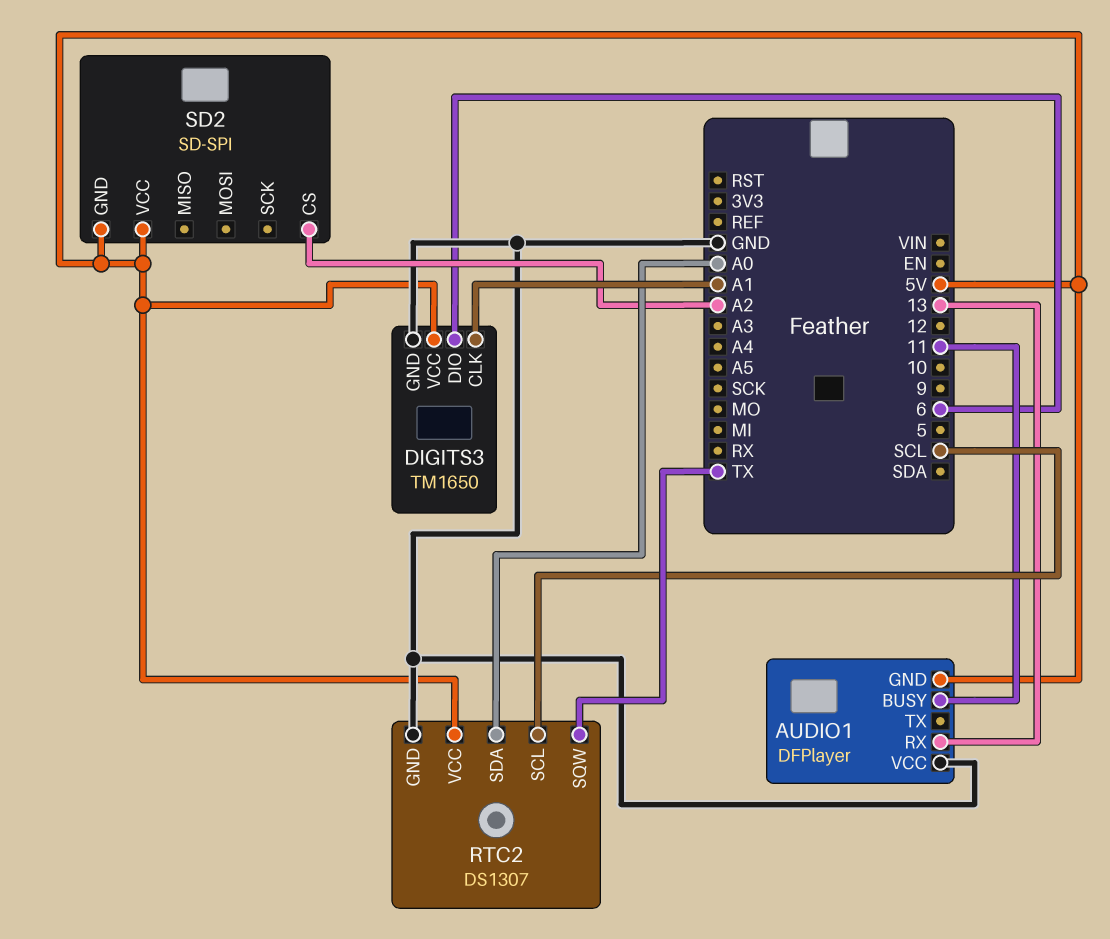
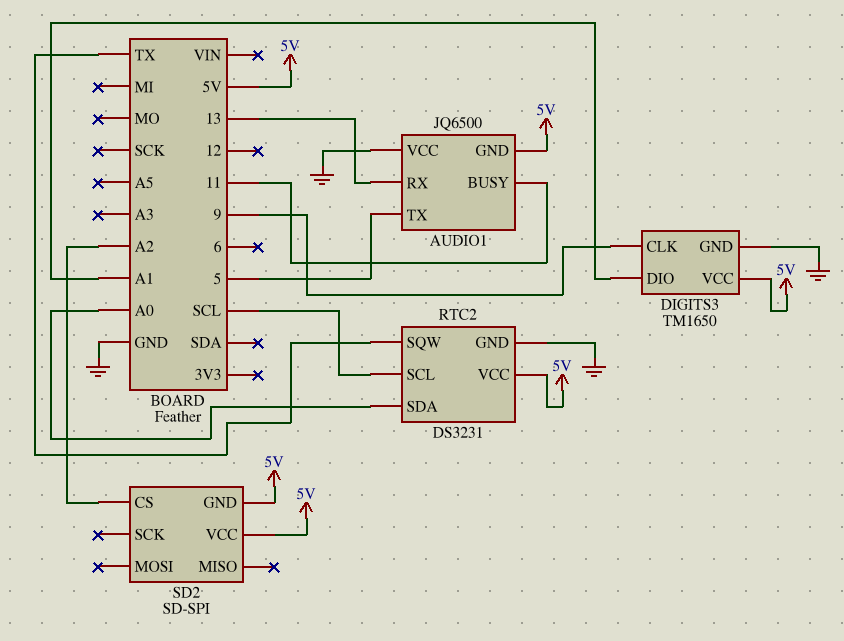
AUDIO1: DFPlayer -> JQ6500
AUDIO1 pin TX: none -> 5
DIGITS3 pin CLK: A1 -> 9
DIGITS3 pin DIO: 6 -> A1
RTC2: DS1307 -> DS3231

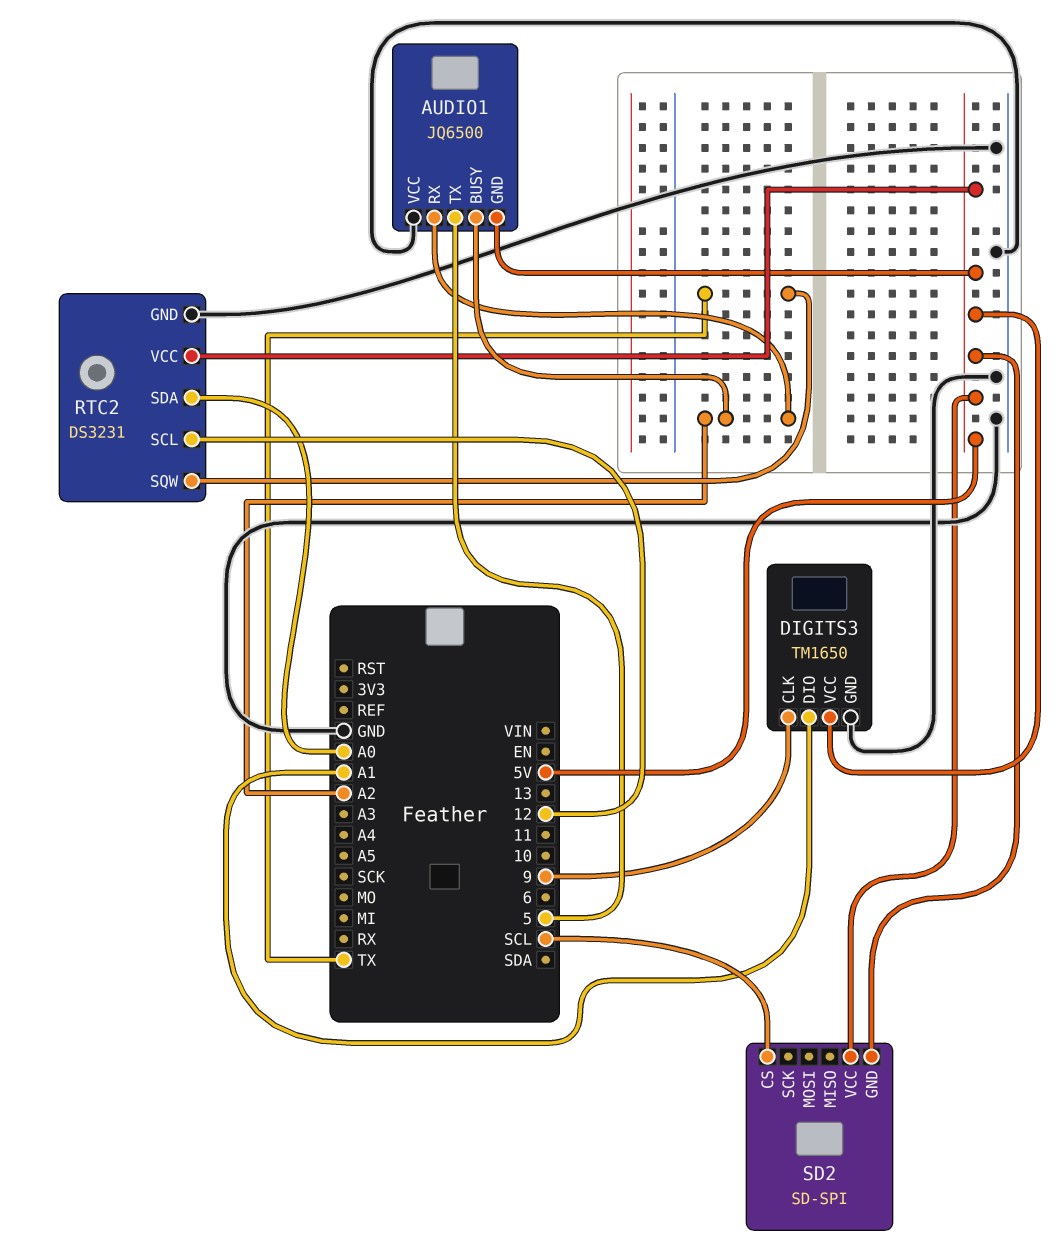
AUDIO1 pin BUSY: 11 -> A2
AUDIO1 pin RX: 13 -> A2
RTC2 pin SCL: SCL -> 12
SD2 pin CS: A2 -> SCL

